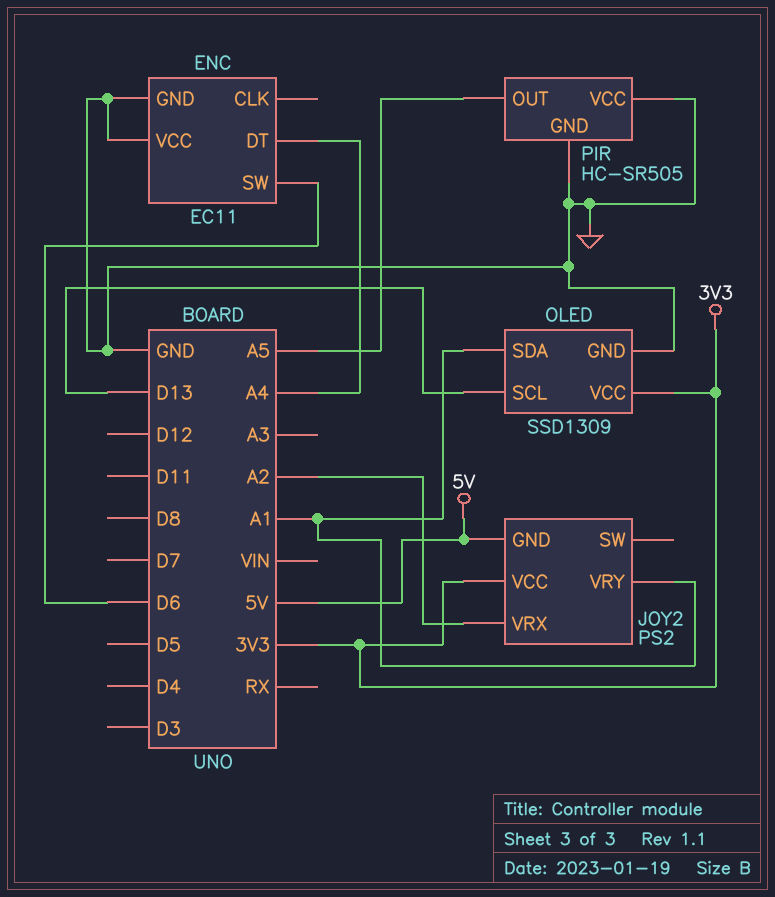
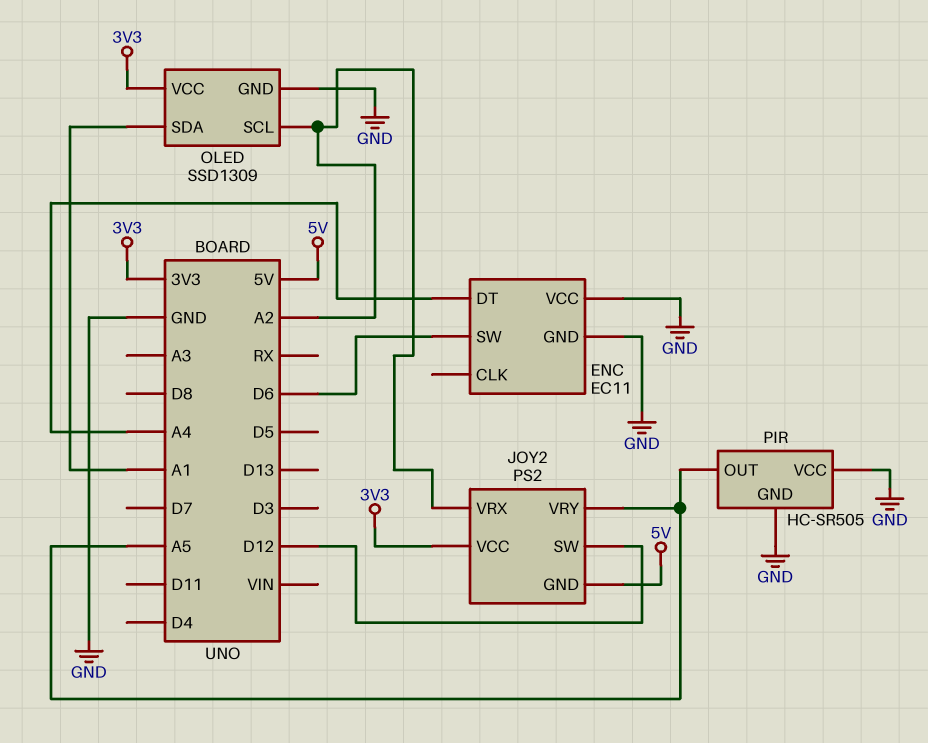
JOY2 pin SW: none -> D12
JOY2 pin VRY: A1 -> A5
OLED pin SCL: D13 -> A2

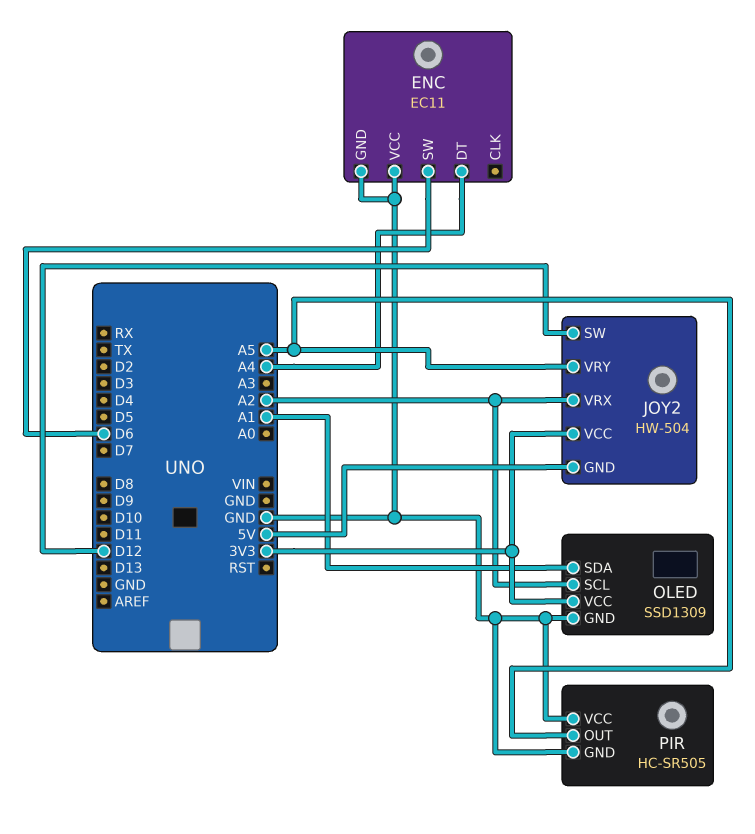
JOY2: PS2 -> HW-504

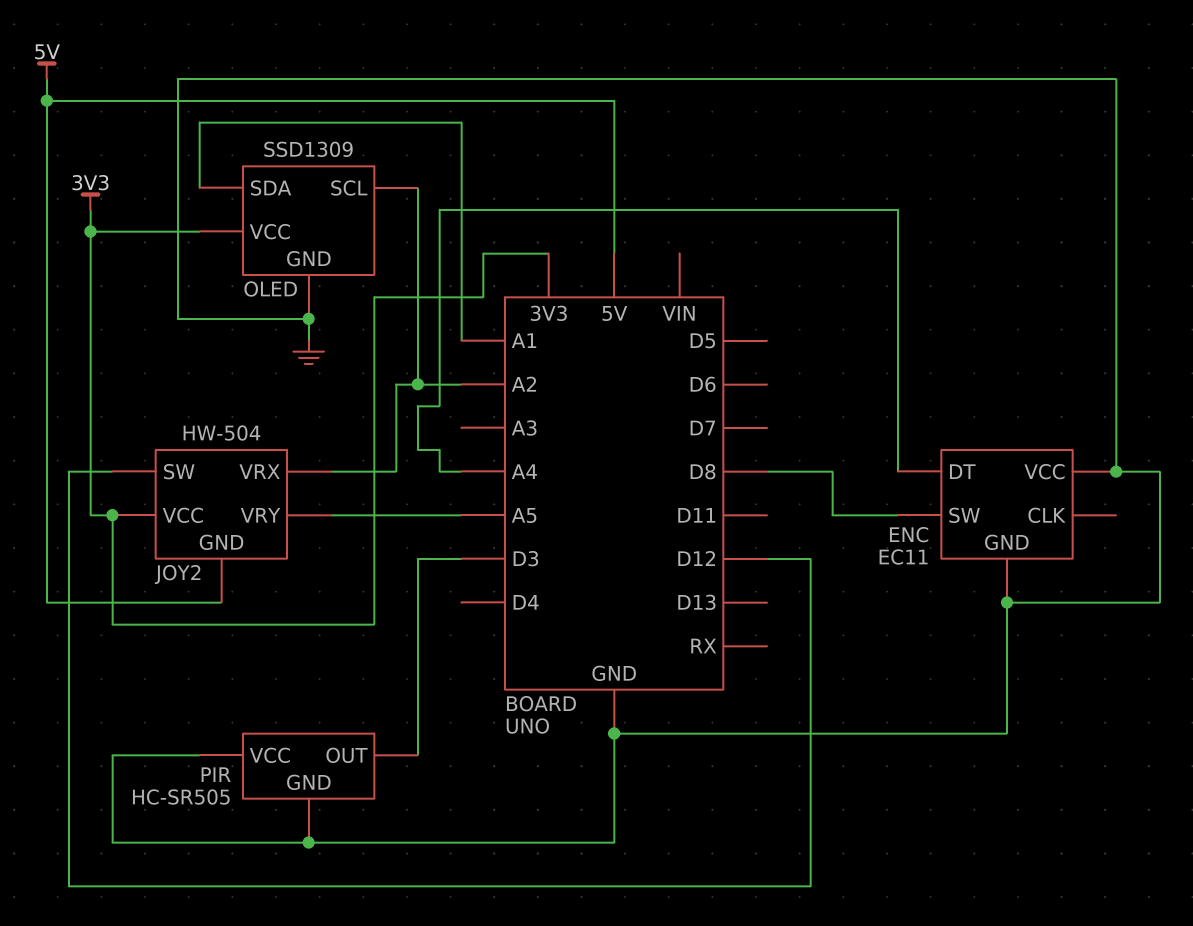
ENC pin SW: D6 -> D8
PIR pin OUT: A5 -> D3

